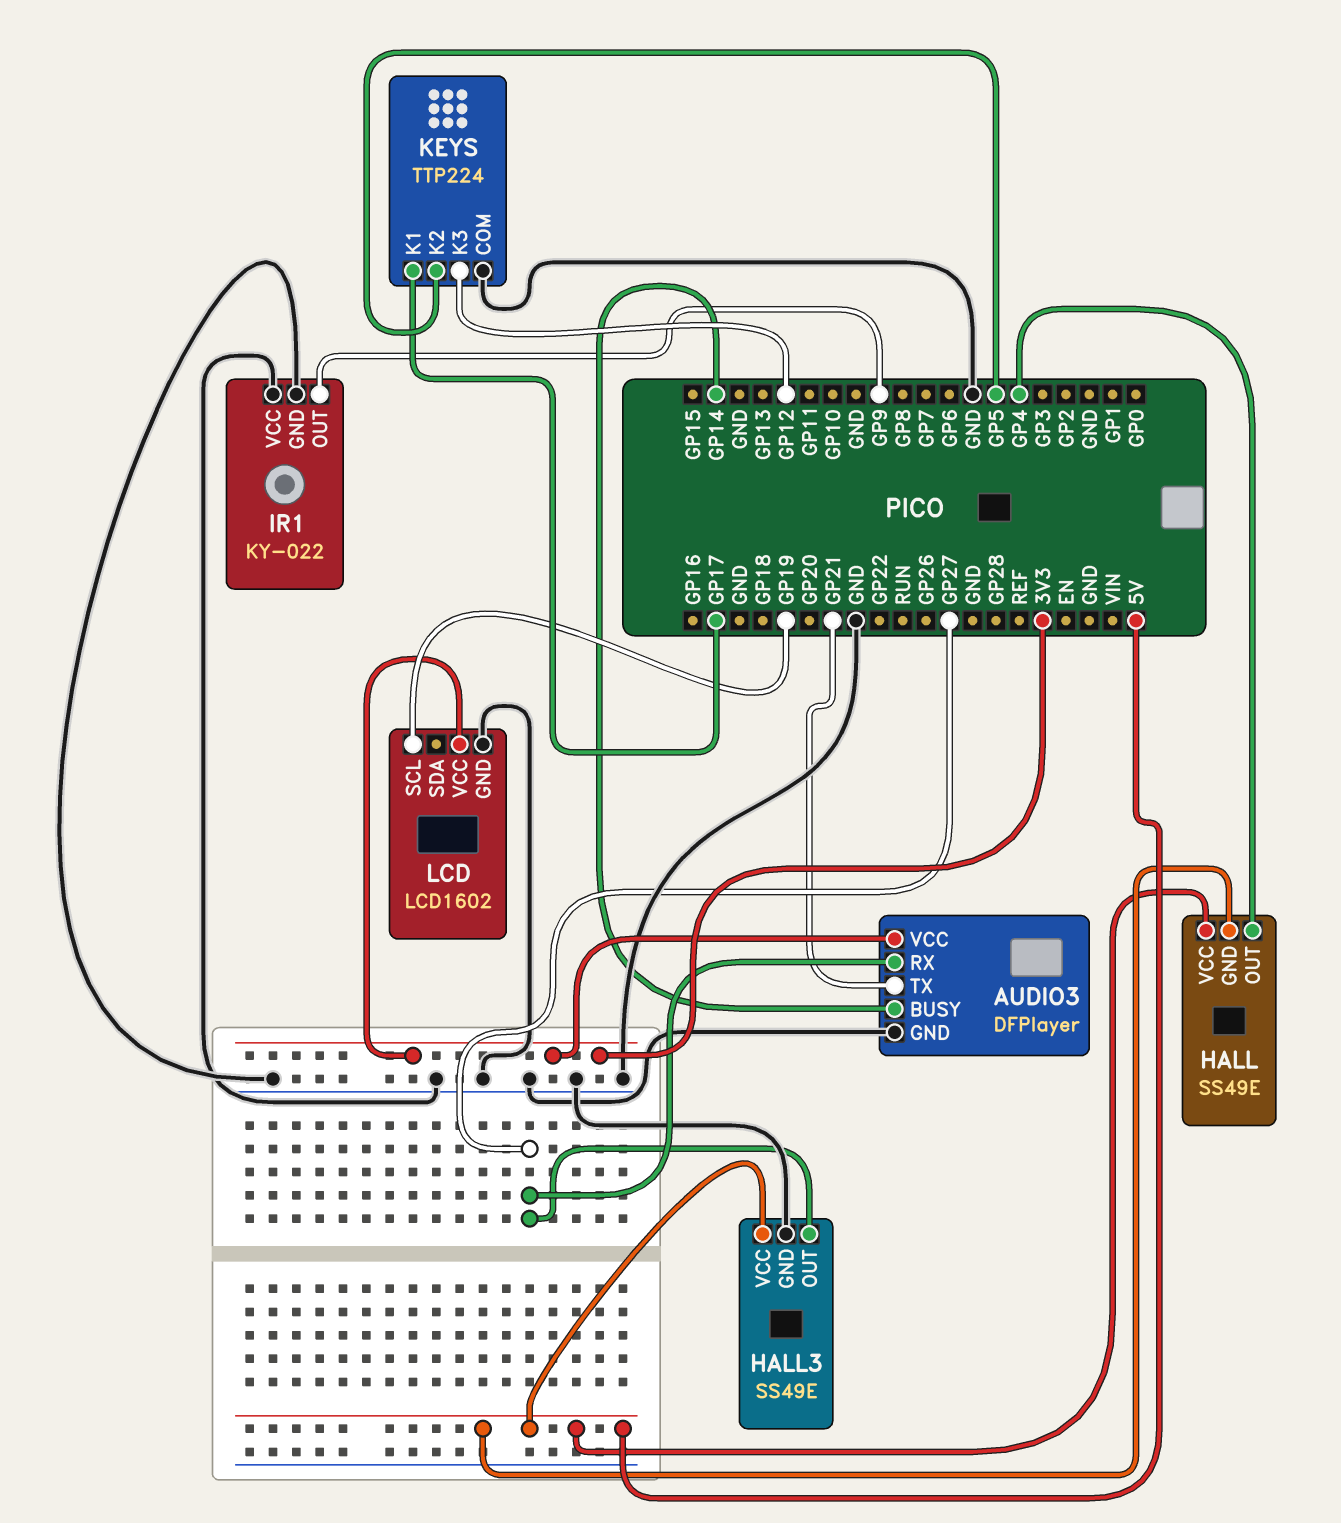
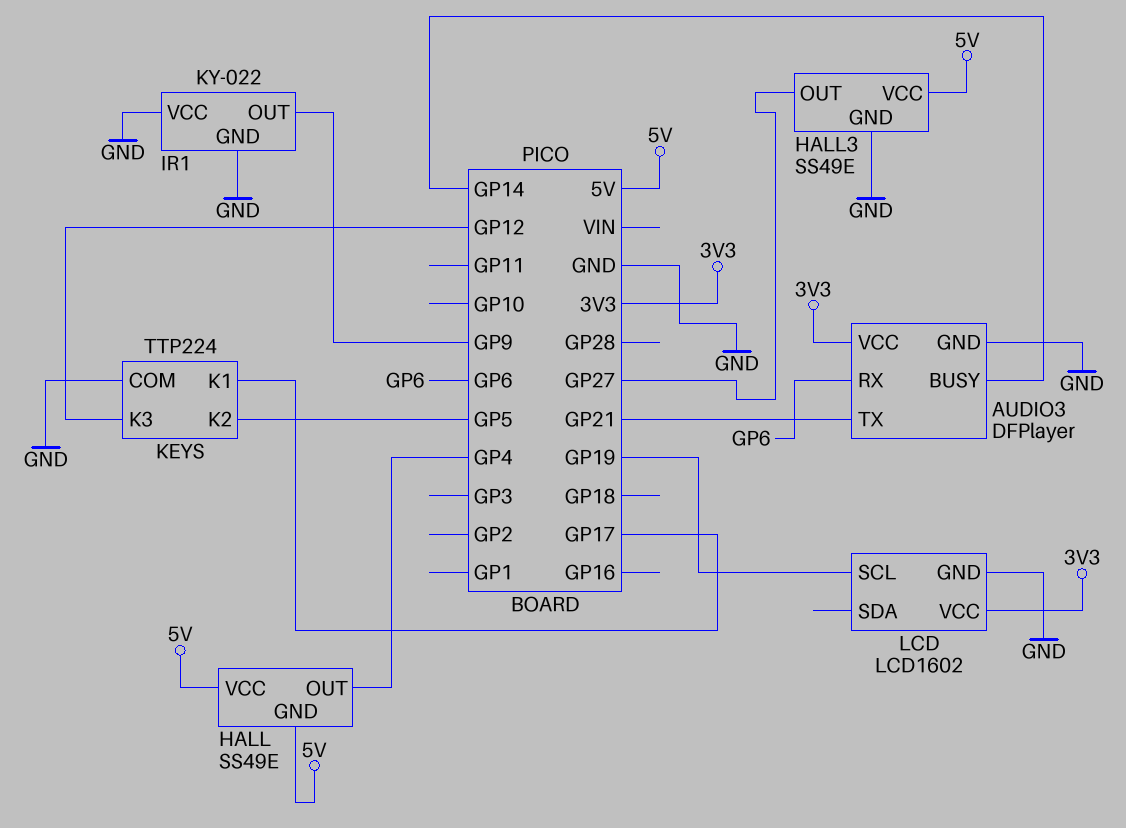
AUDIO3 pin RX: GP27 -> GP6

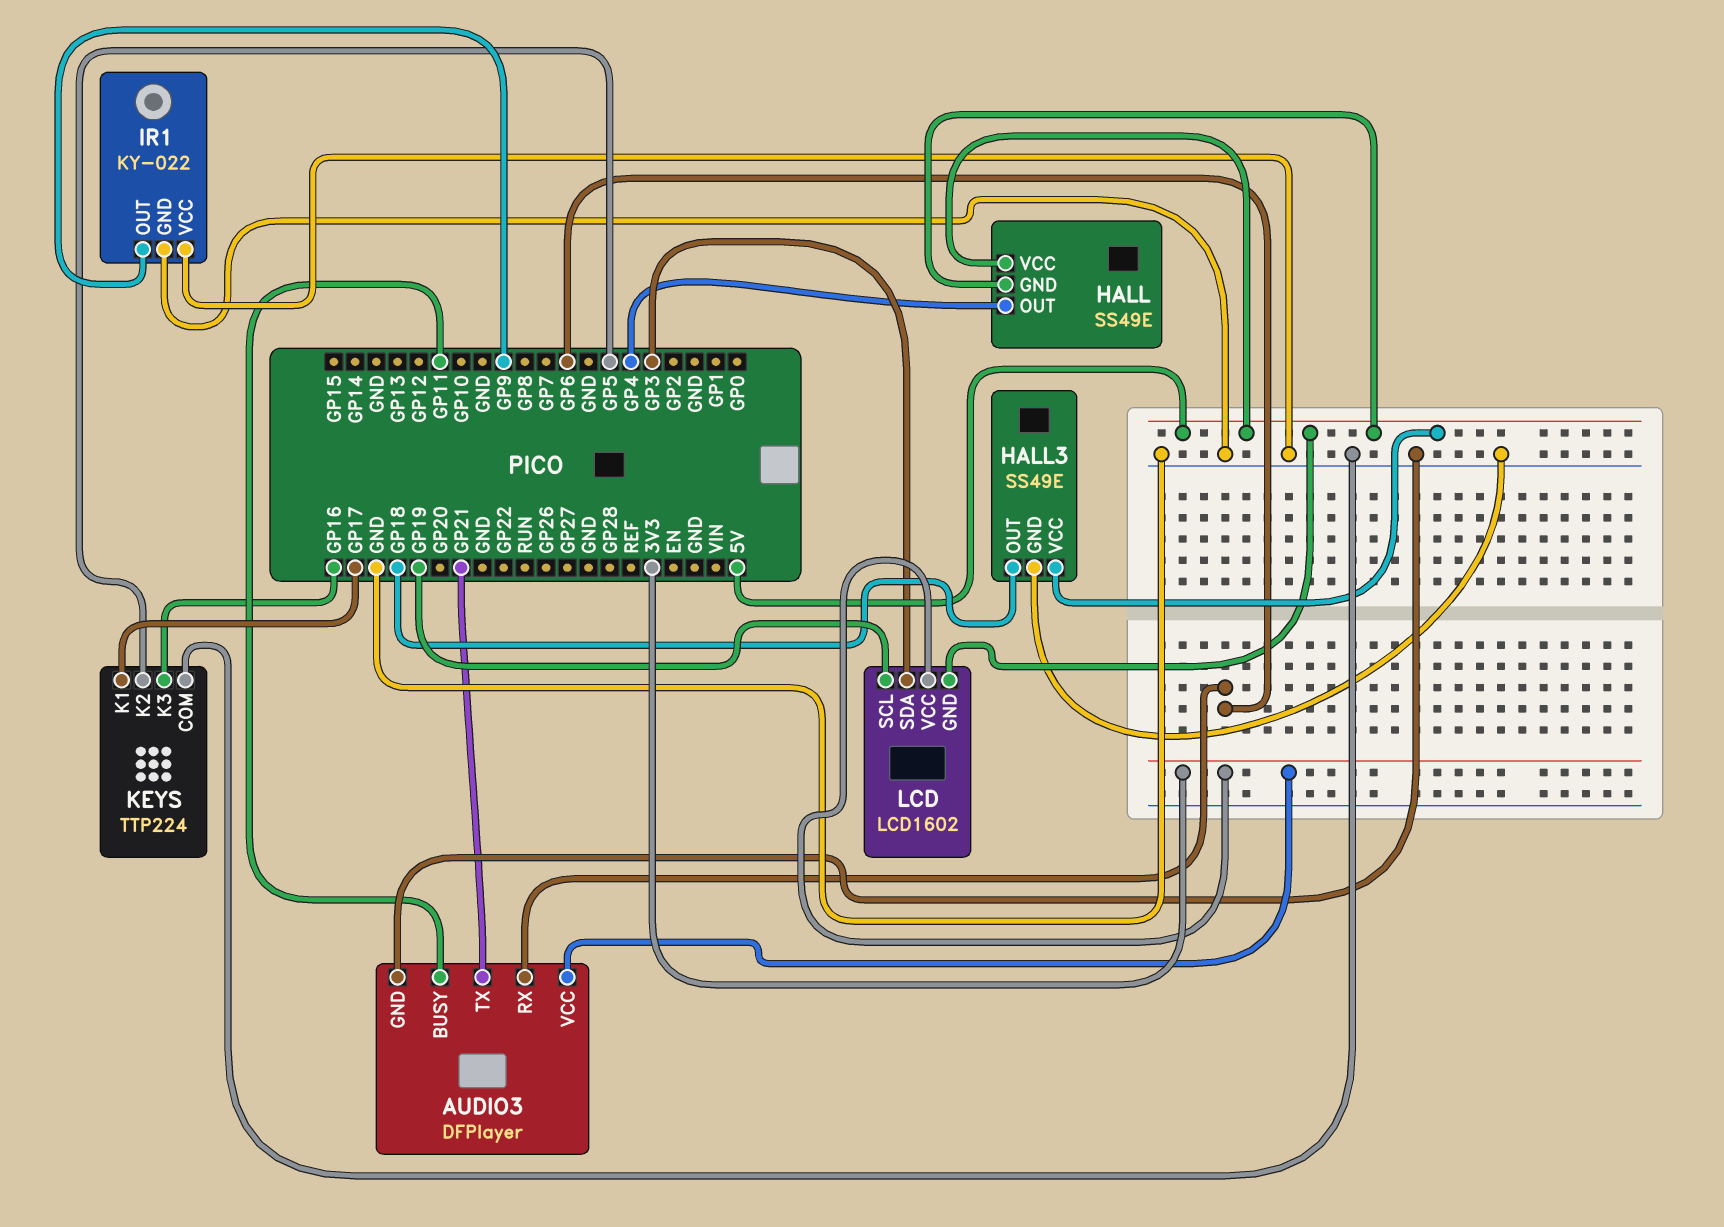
AUDIO3 pin BUSY: GP14 -> GP11
HALL3 pin OUT: GP27 -> GP18
KEYS pin K3: GP12 -> GP16
LCD pin GND: GND -> 5V
LCD pin SDA: none -> GP3

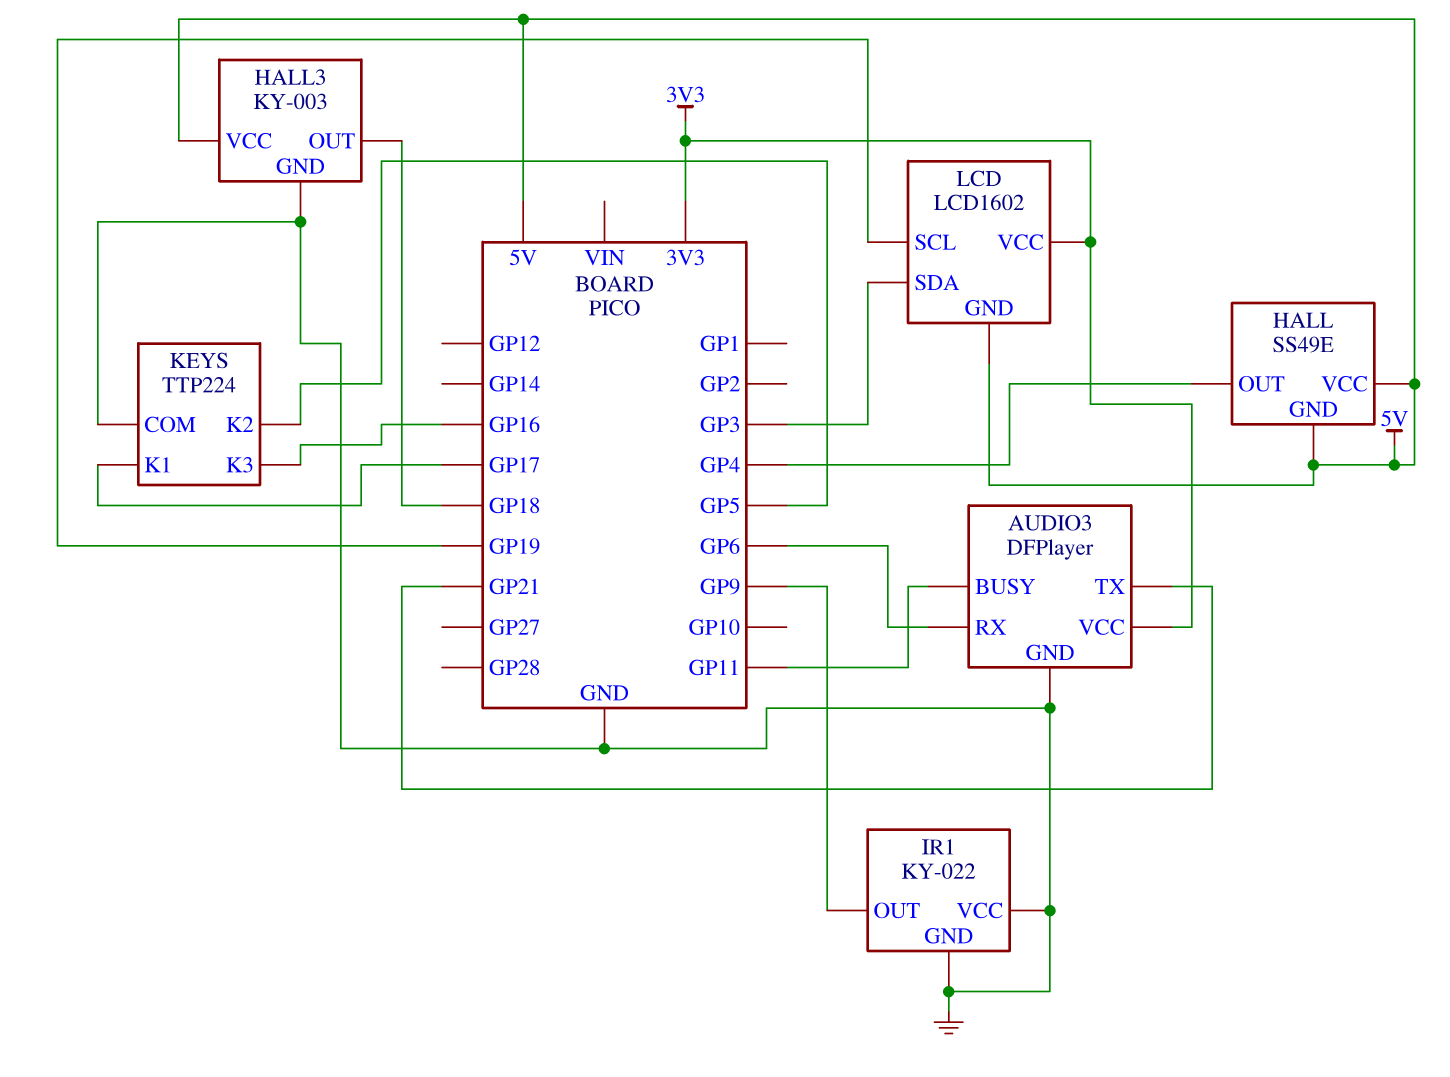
HALL3: SS49E -> KY-003

